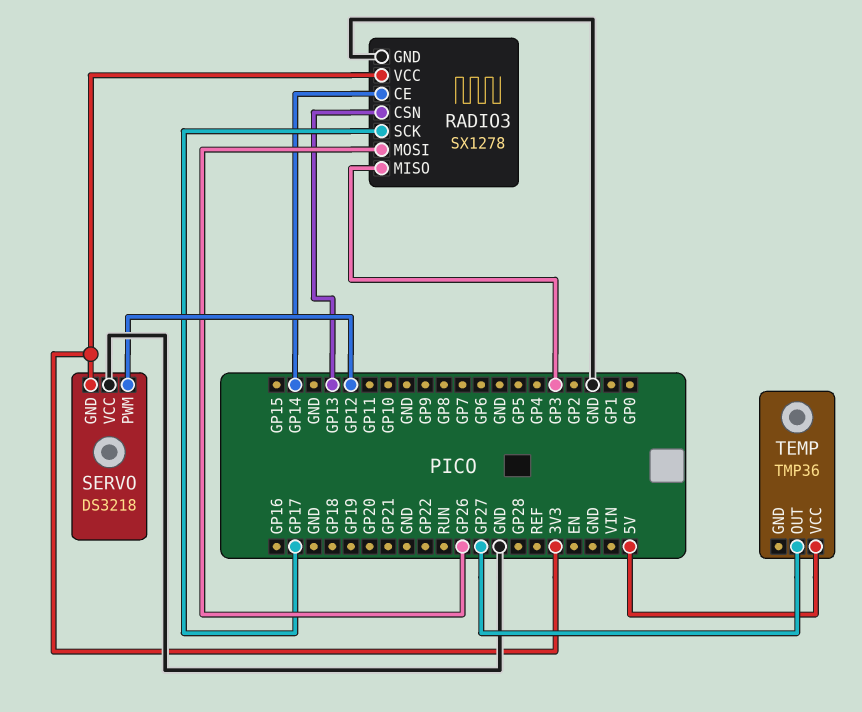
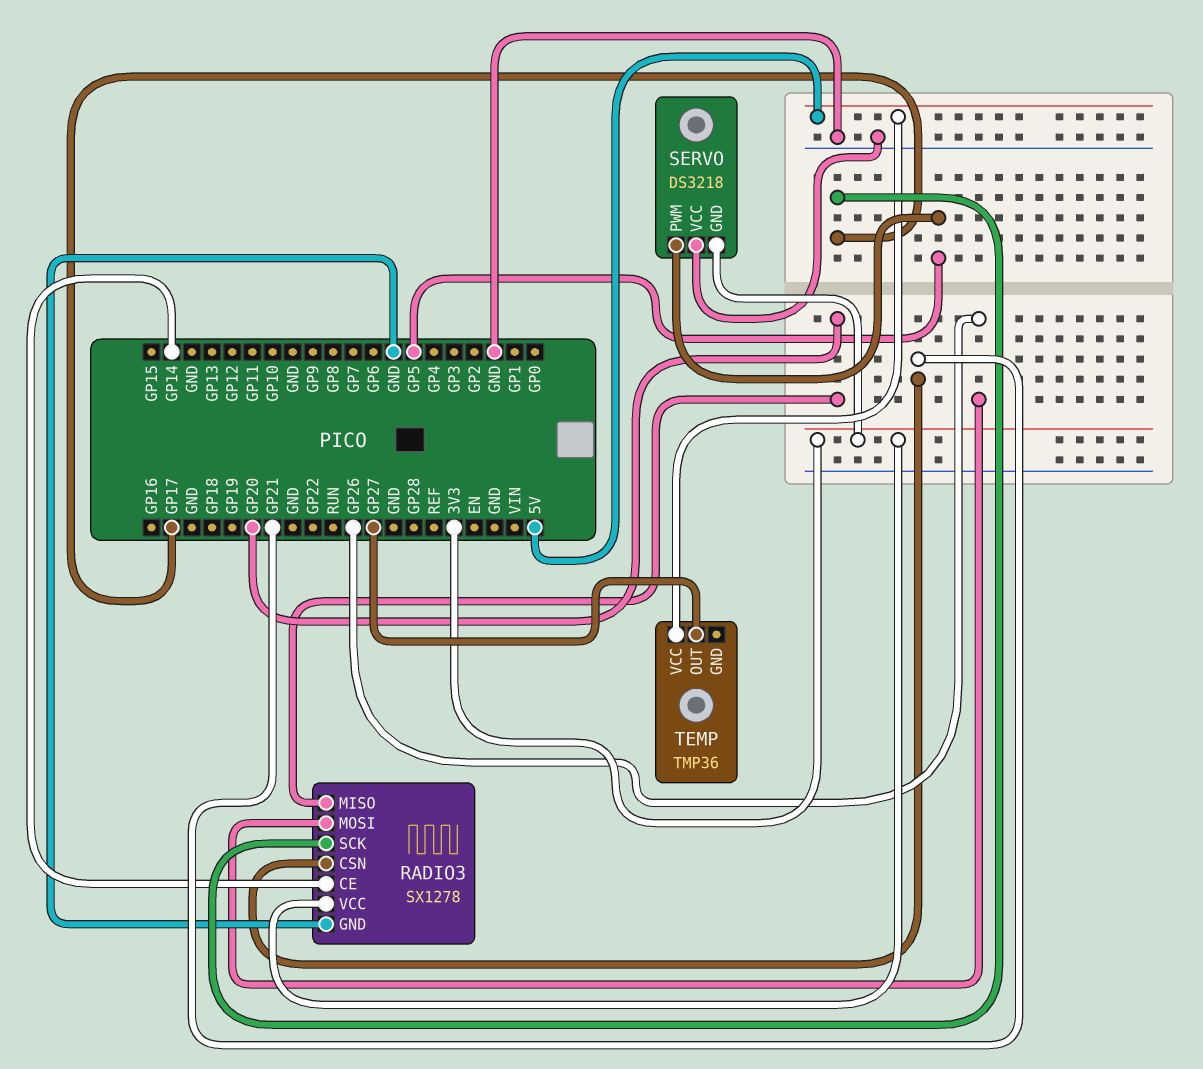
RADIO3 pin CSN: GP13 -> GP21
RADIO3 pin MISO: GP3 -> GP20
SERVO pin PWM: GP12 -> GP5

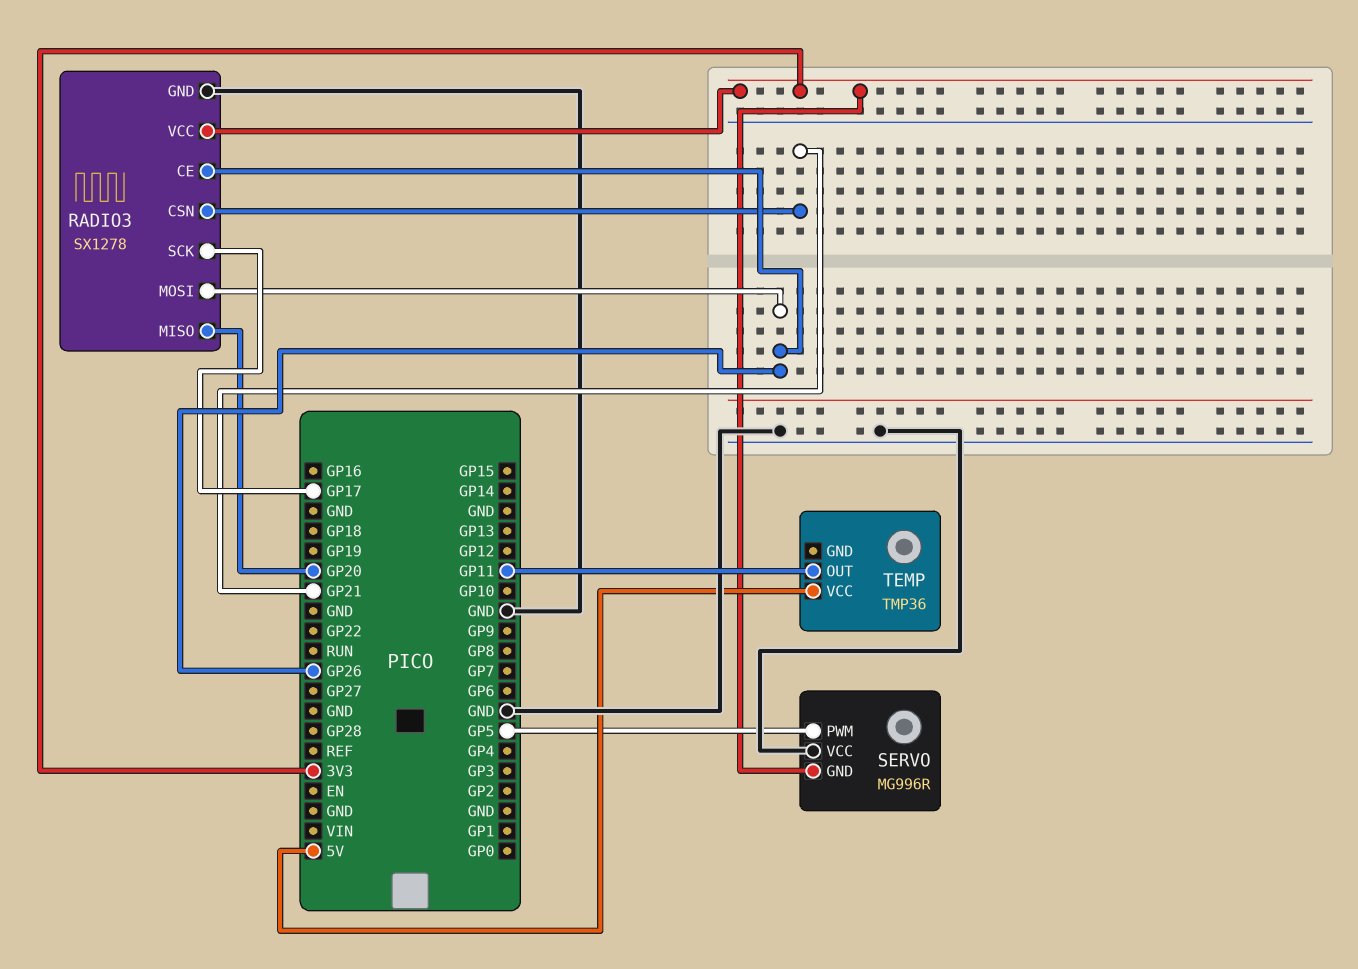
RADIO3 pin CE: GP14 -> GP26
SERVO: DS3218 -> MG996R
TEMP pin OUT: GP27 -> GP11

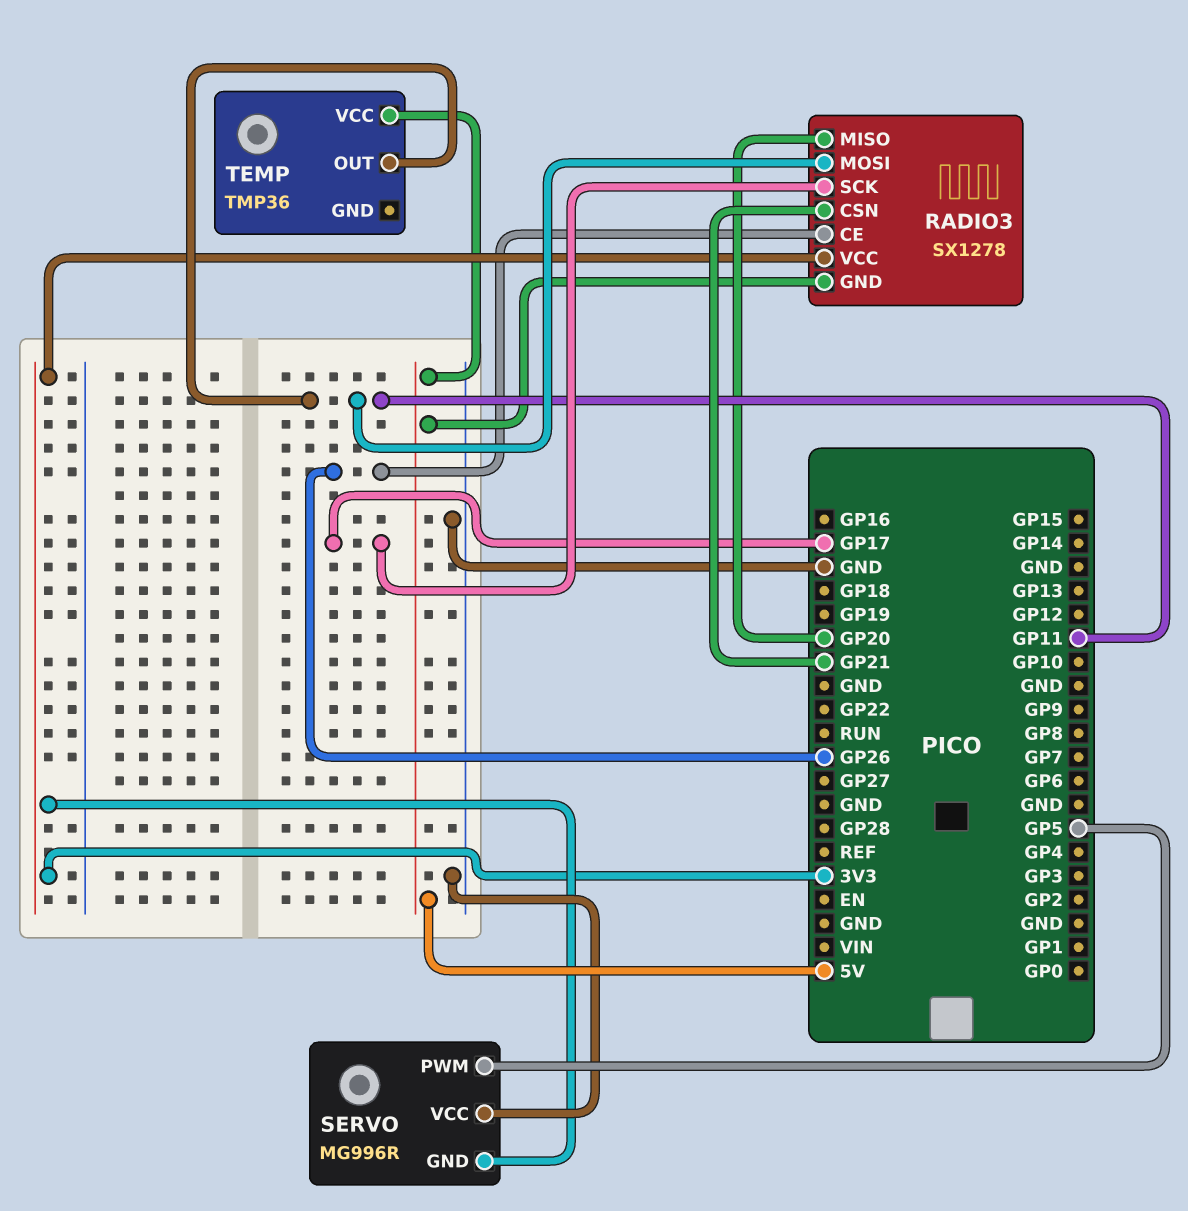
RADIO3 pin GND: GND -> 5V
RADIO3 pin MOSI: GP26 -> GP11

